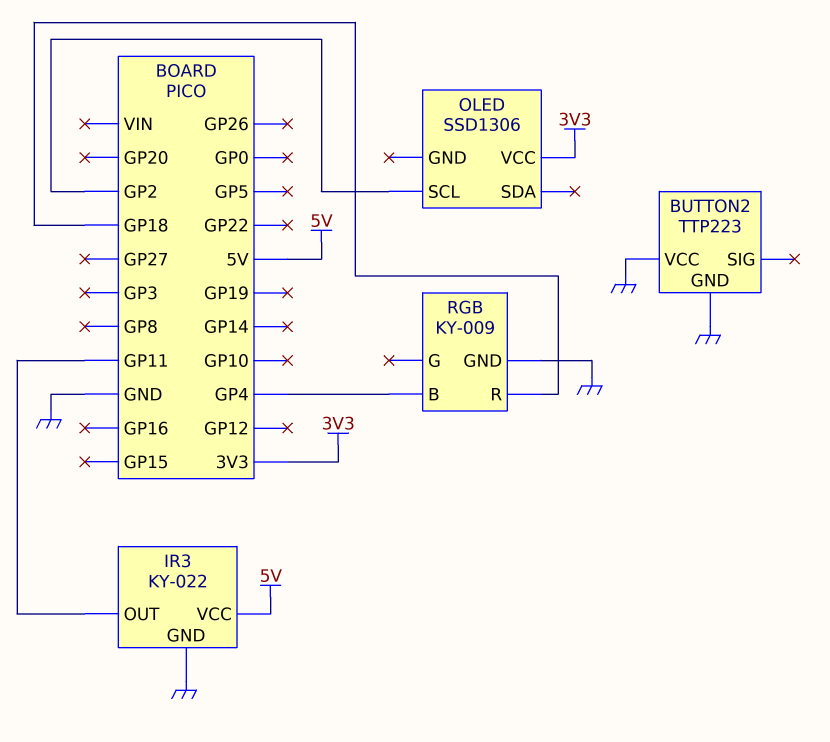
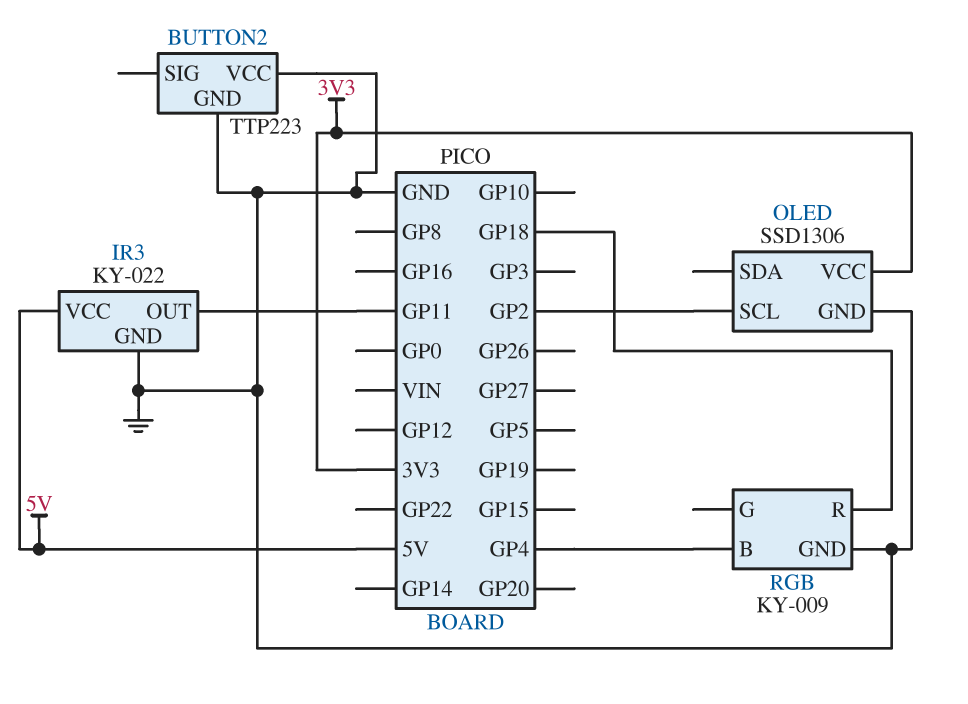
OLED pin GND: none -> GND

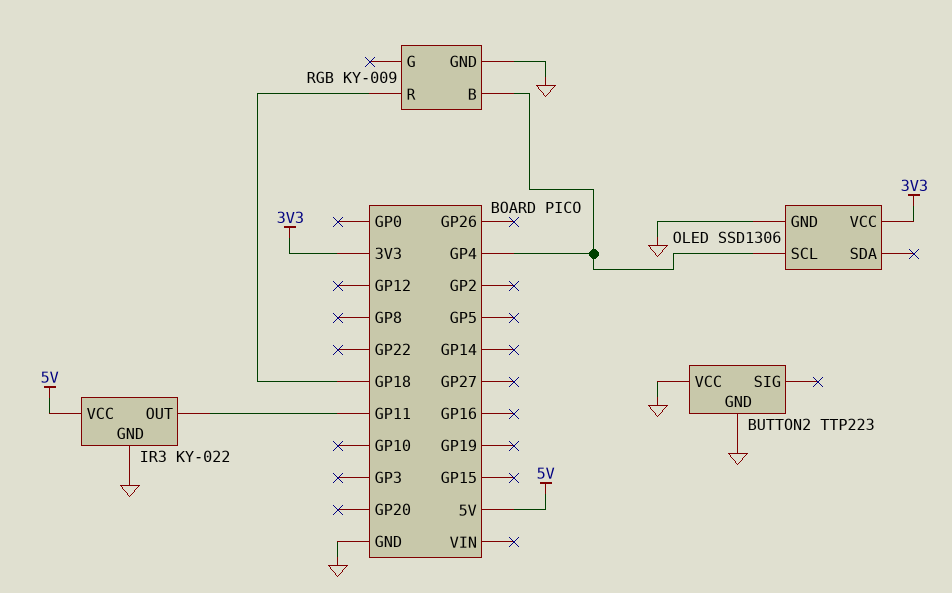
OLED pin SCL: GP2 -> GP4

